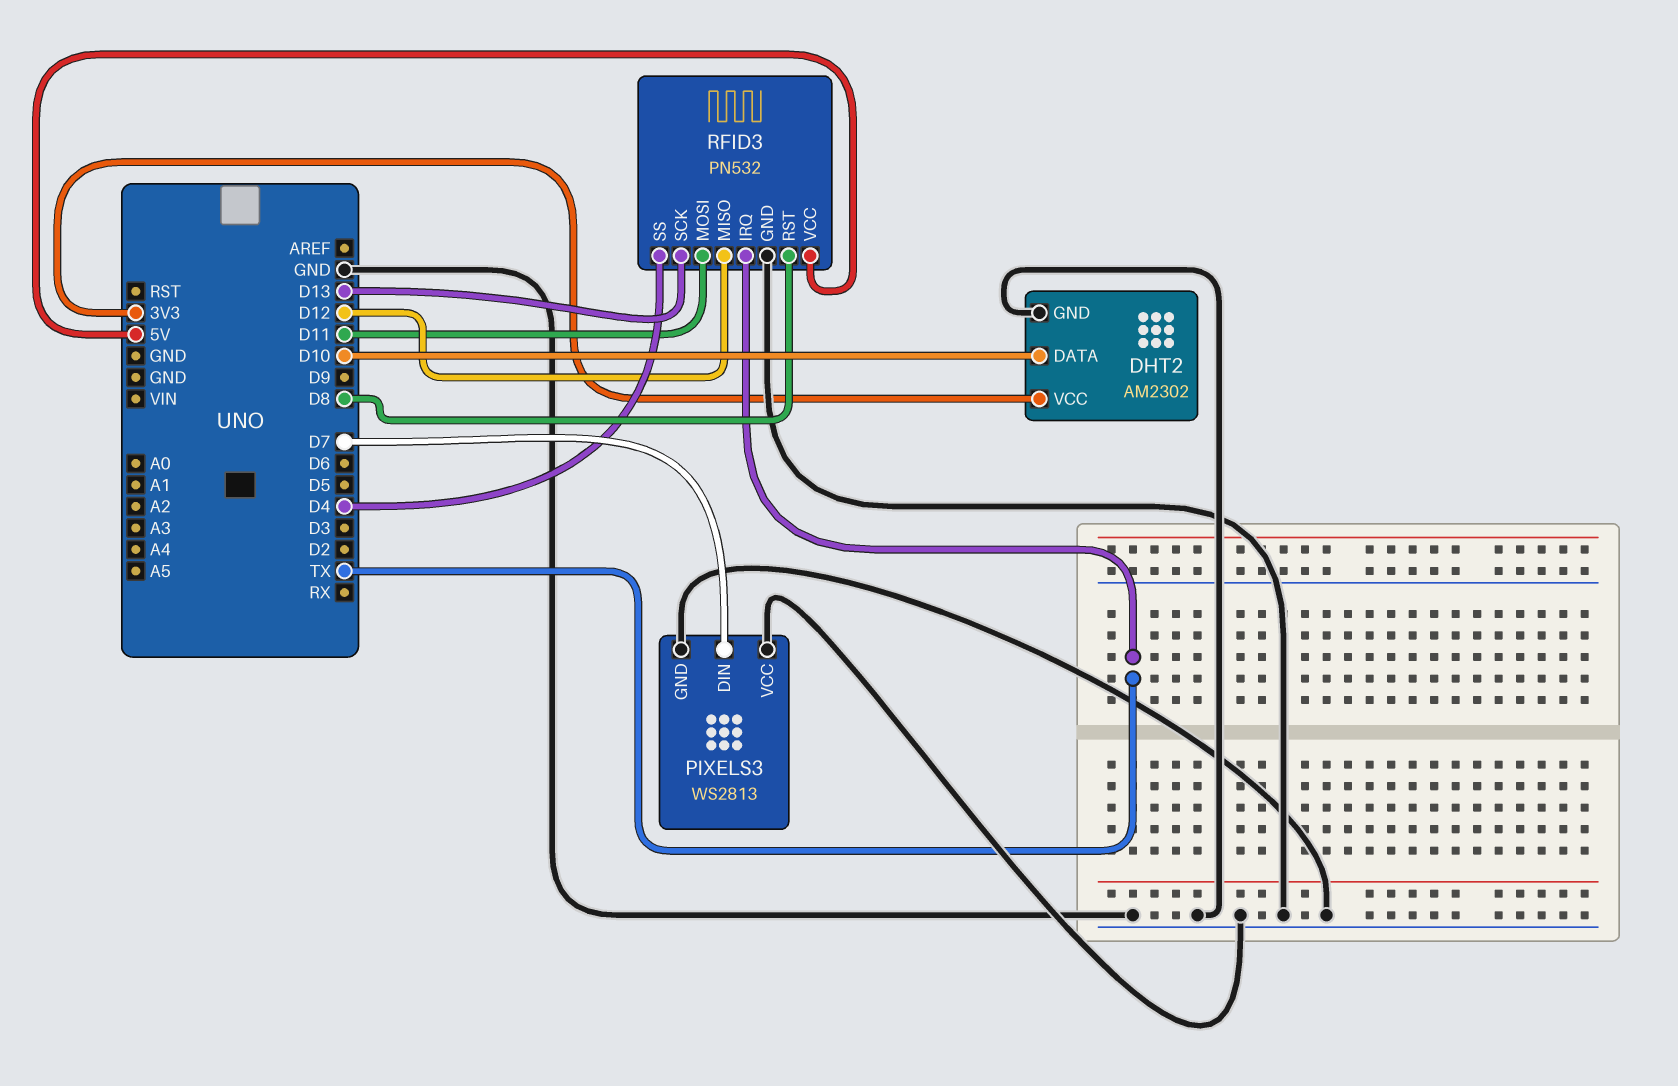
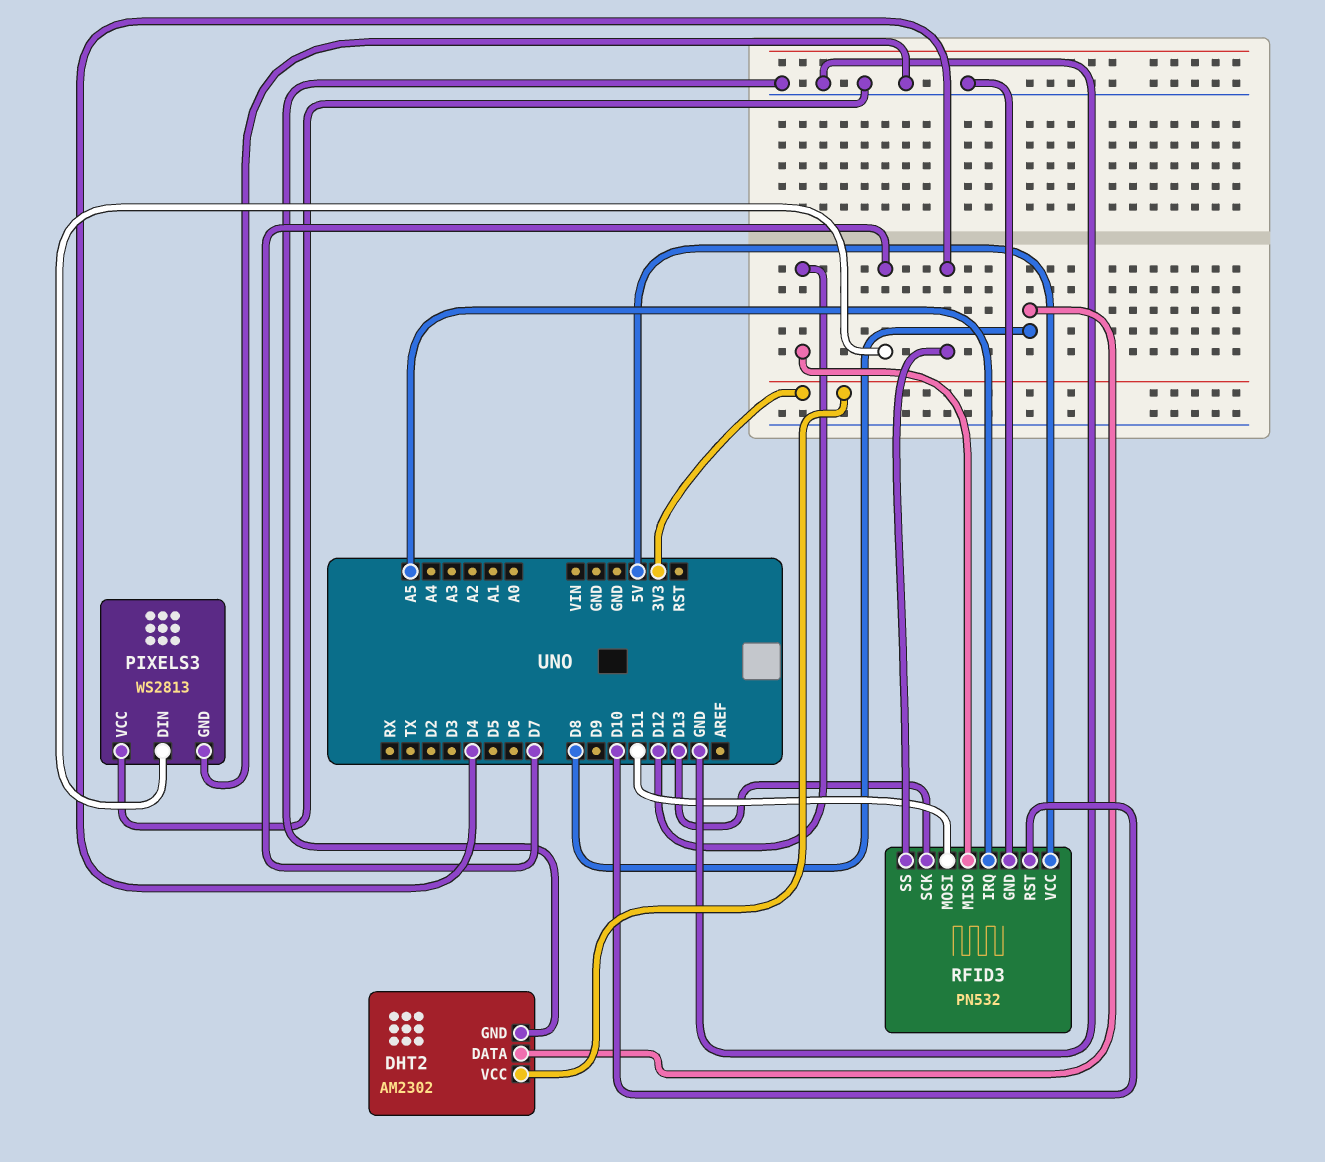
DHT2 pin DATA: D10 -> D8
RFID3 pin IRQ: TX -> A5
RFID3 pin RST: D8 -> D10

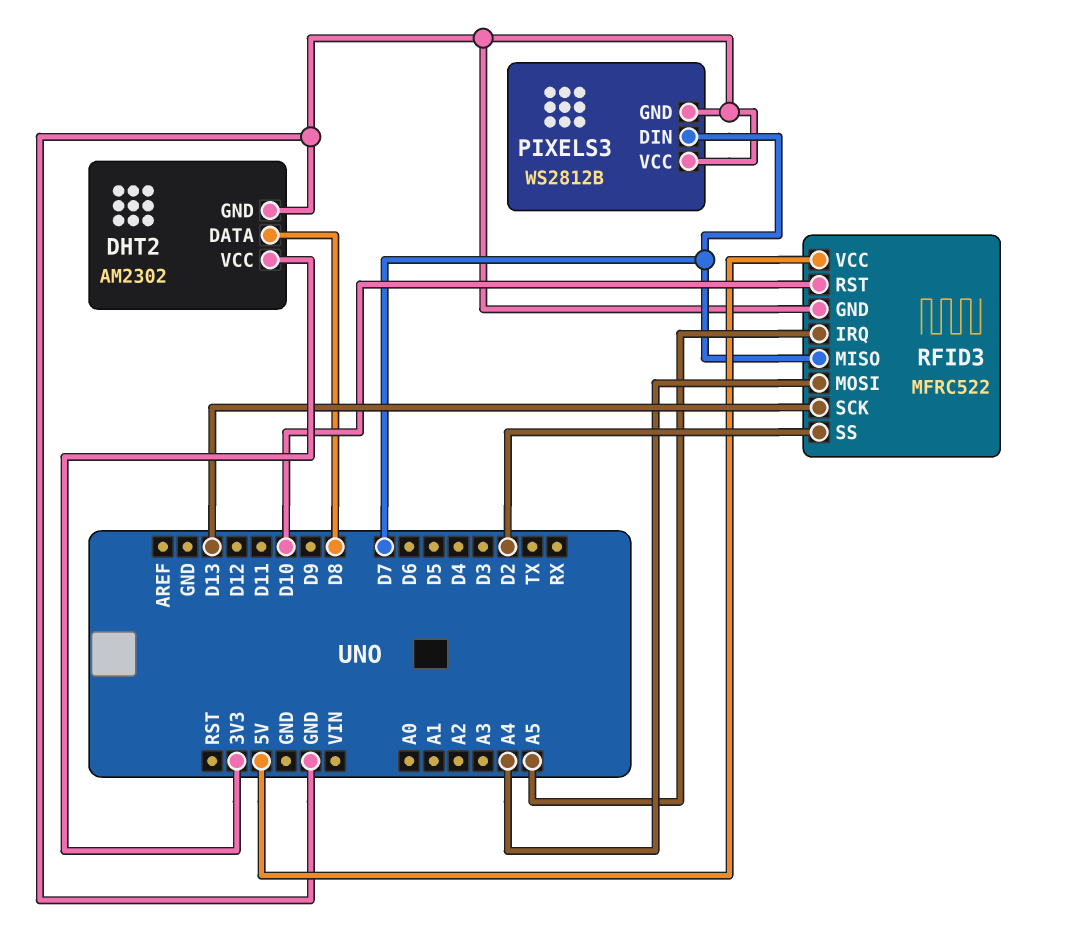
PIXELS3: WS2813 -> WS2812B
RFID3: PN532 -> MFRC522
RFID3 pin MISO: D12 -> D7
RFID3 pin MOSI: D11 -> A4
RFID3 pin SS: D4 -> D2

